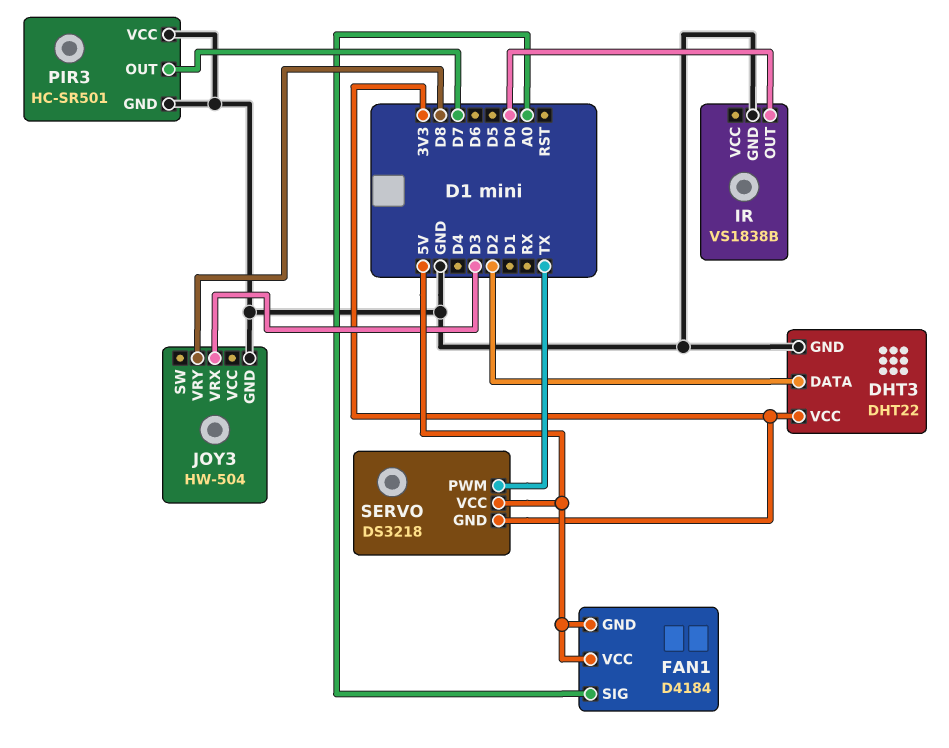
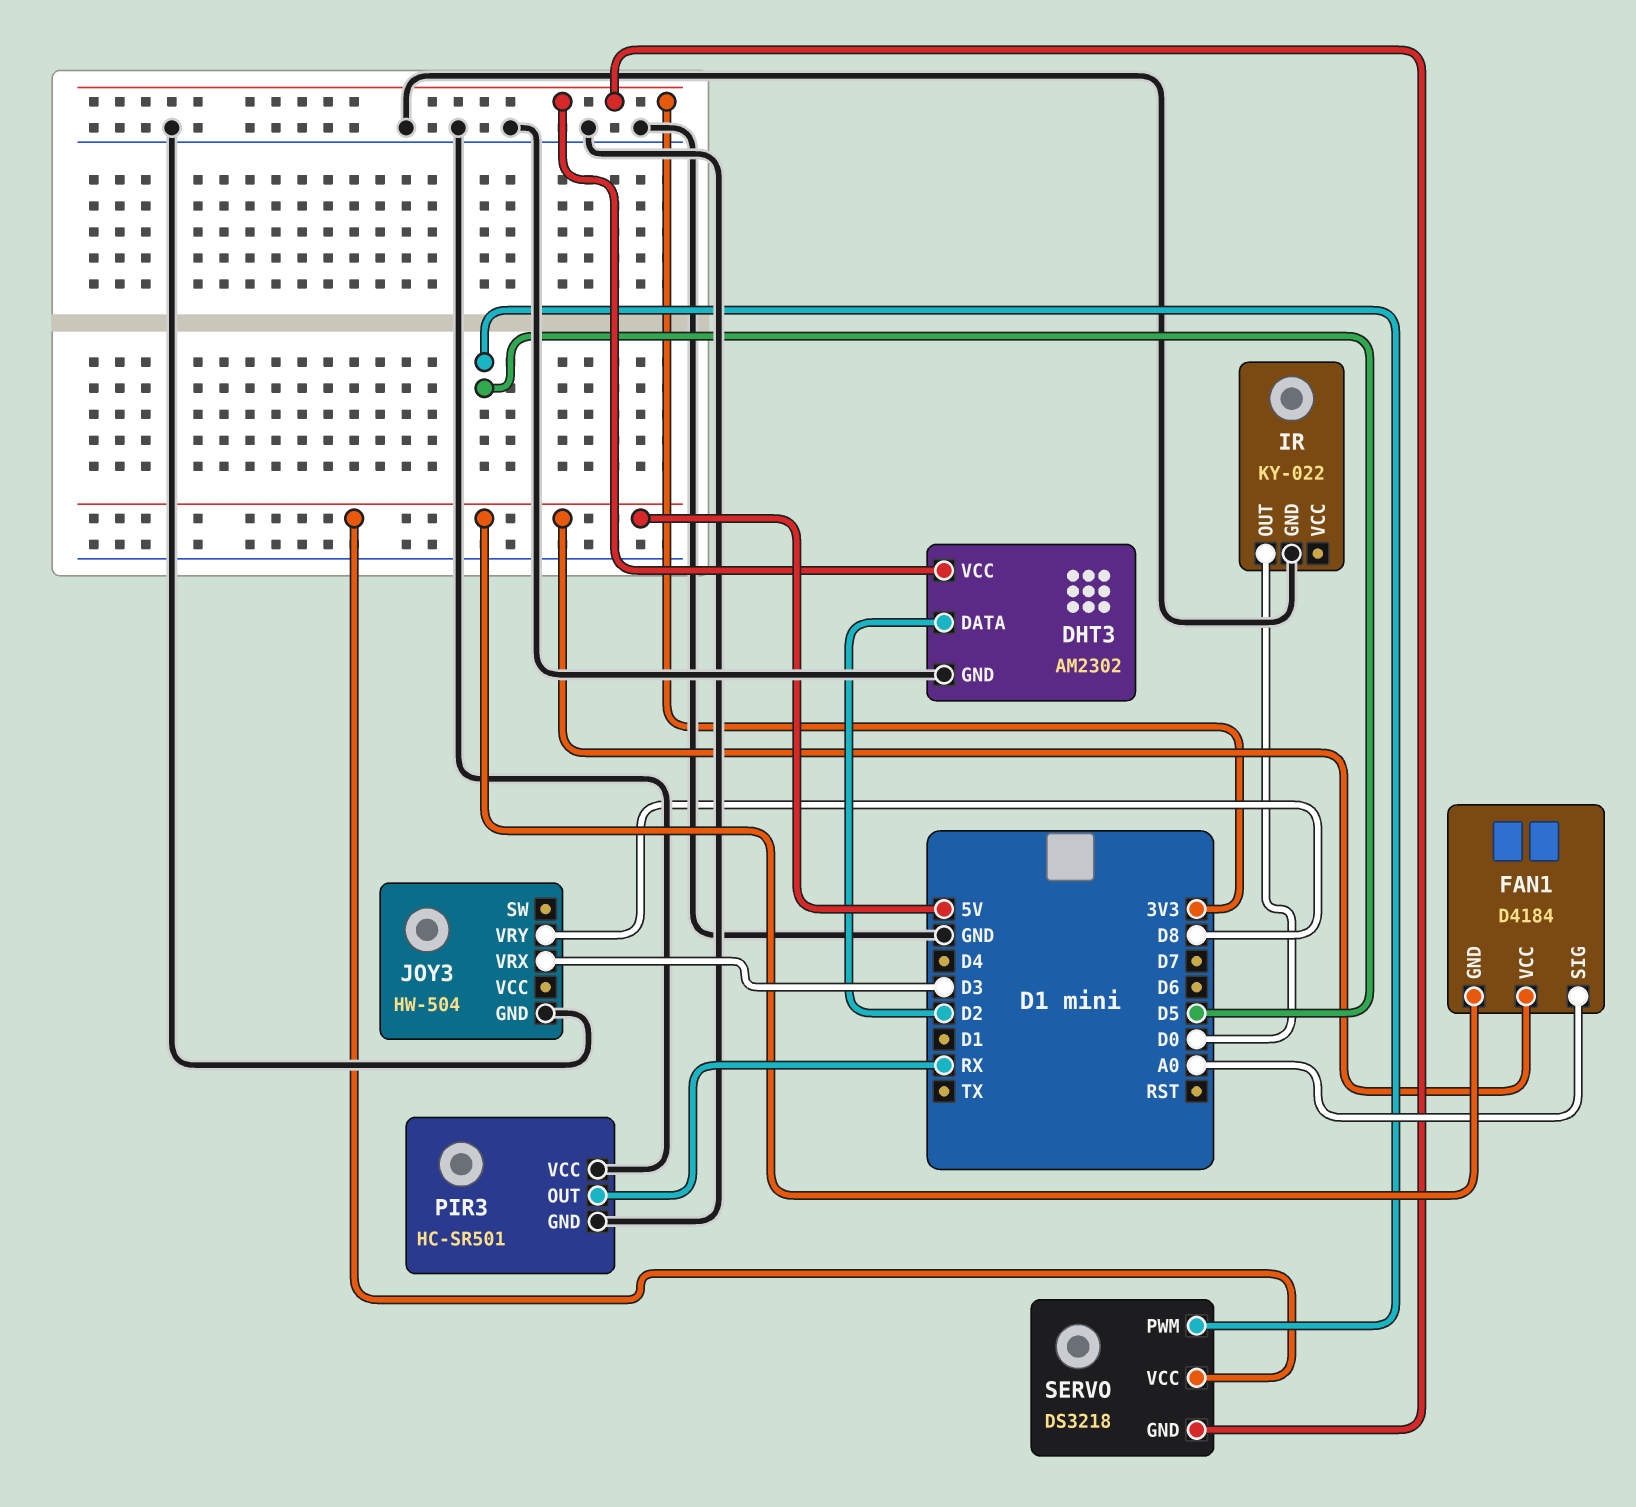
DHT3: DHT22 -> AM2302
IR: VS1838B -> KY-022
PIR3 pin OUT: D7 -> RX
SERVO pin PWM: TX -> D5

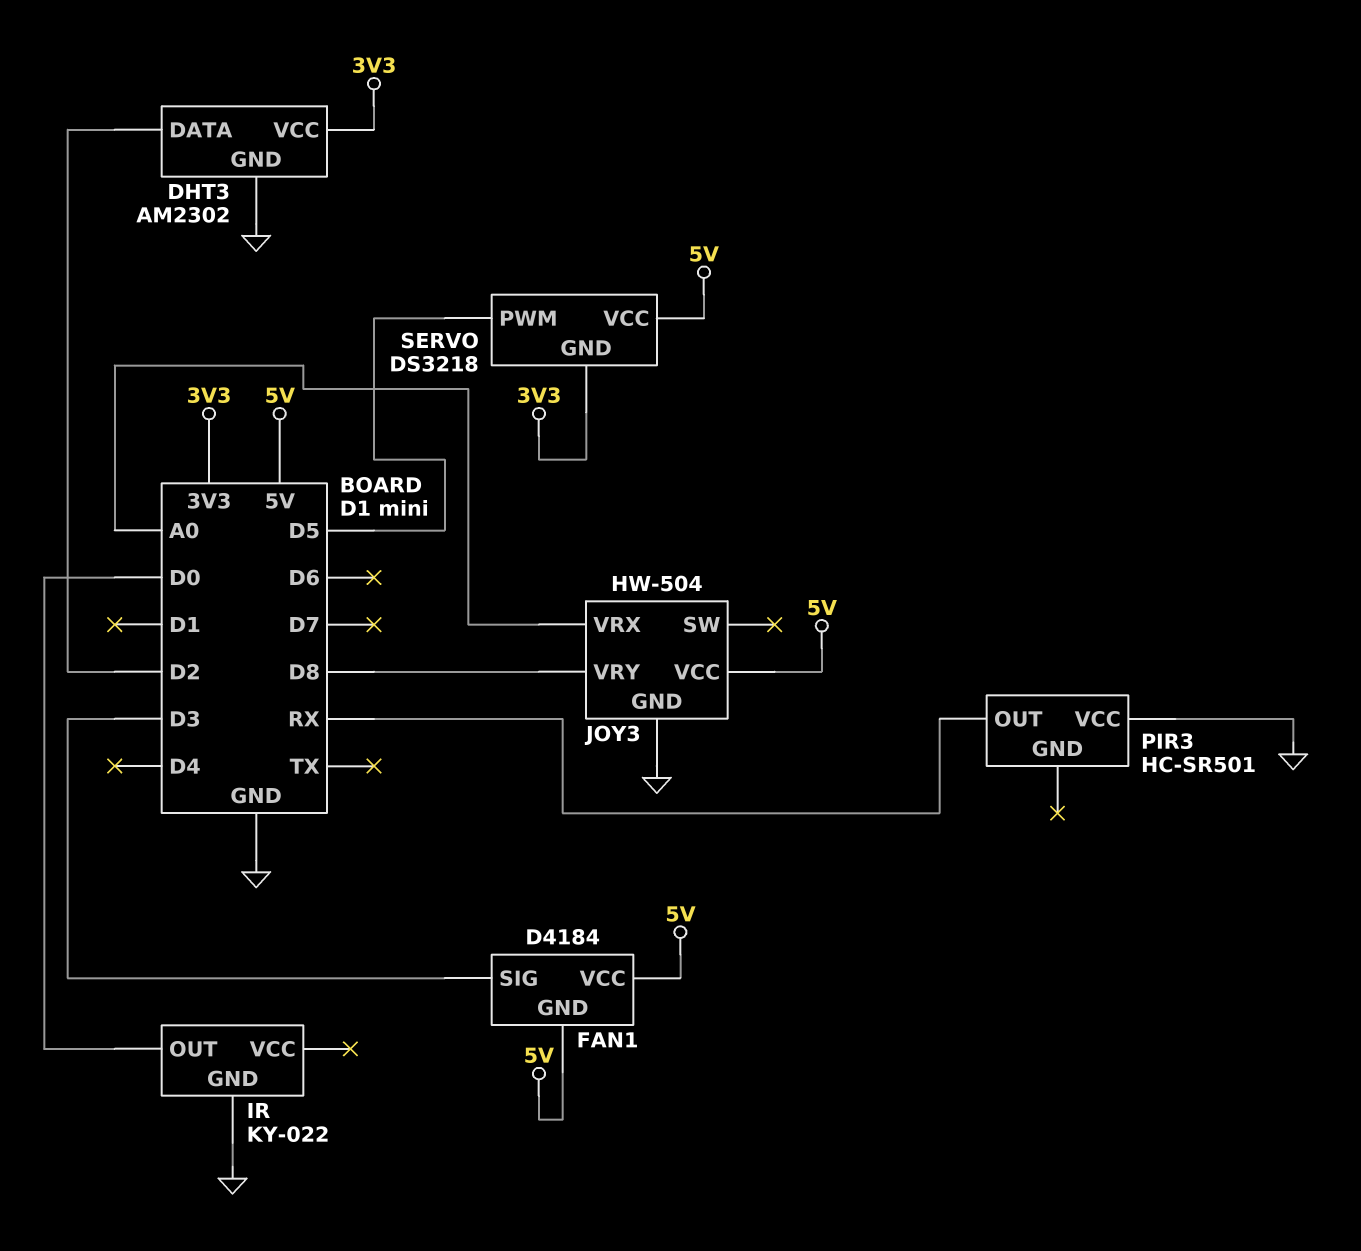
FAN1 pin SIG: A0 -> D3
JOY3 pin VCC: none -> 5V
JOY3 pin VRX: D3 -> A0
PIR3 pin GND: GND -> none

